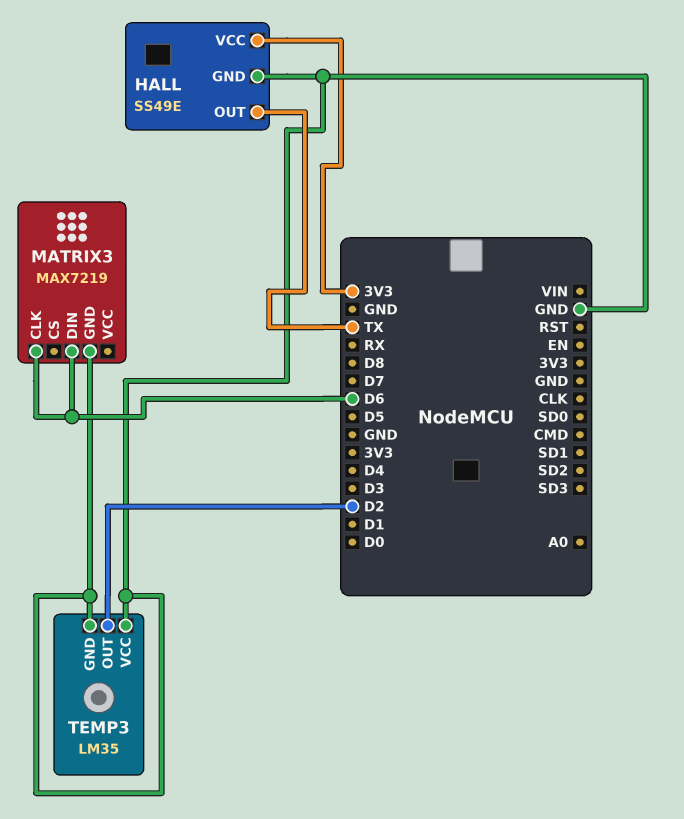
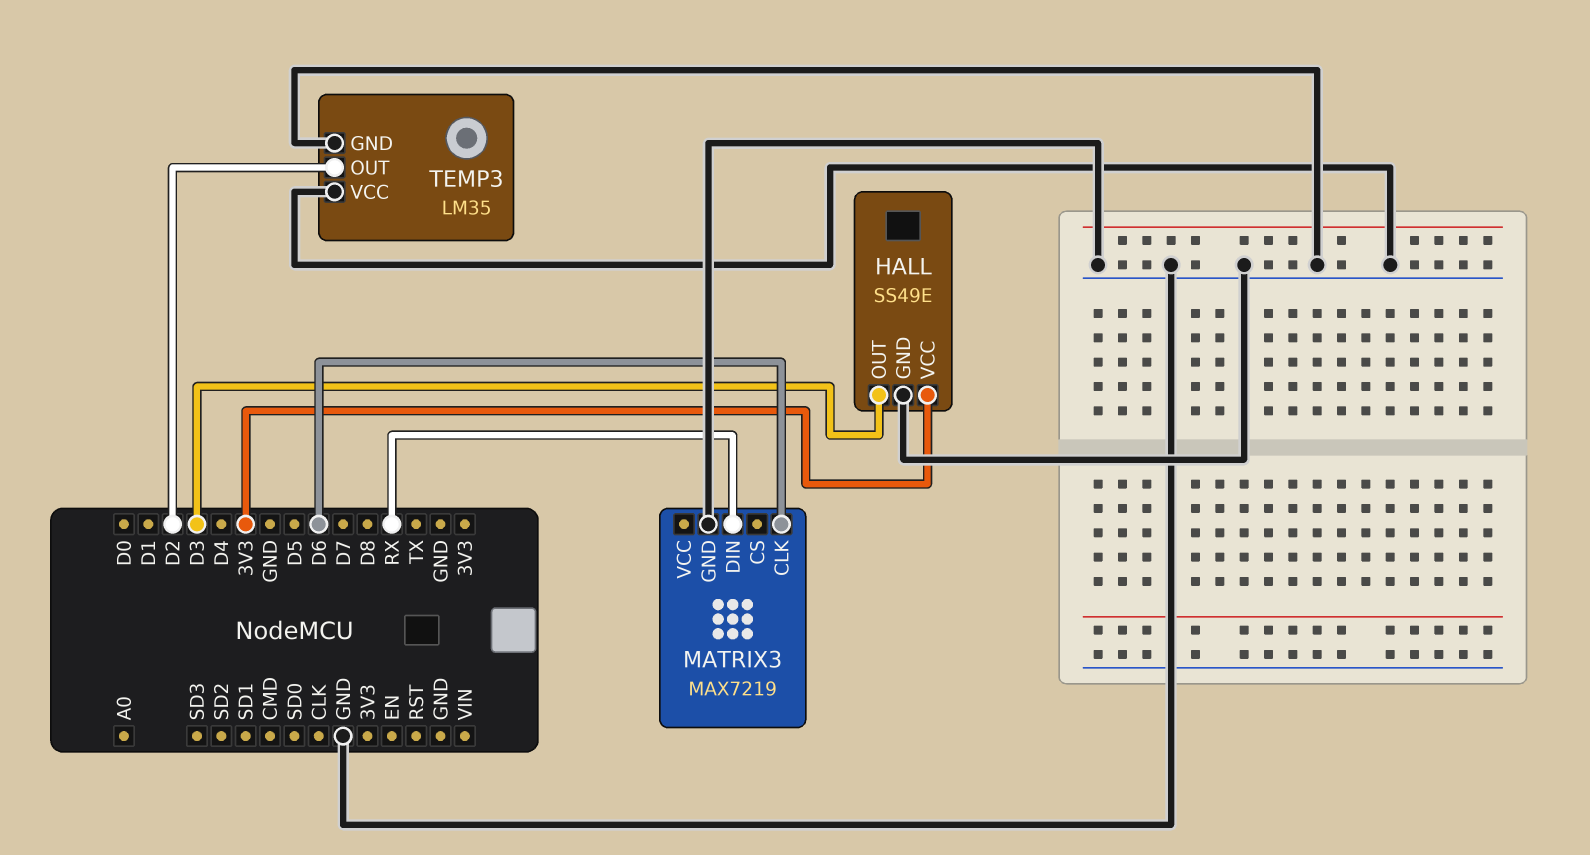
HALL pin OUT: TX -> D3
MATRIX3 pin DIN: D6 -> RX

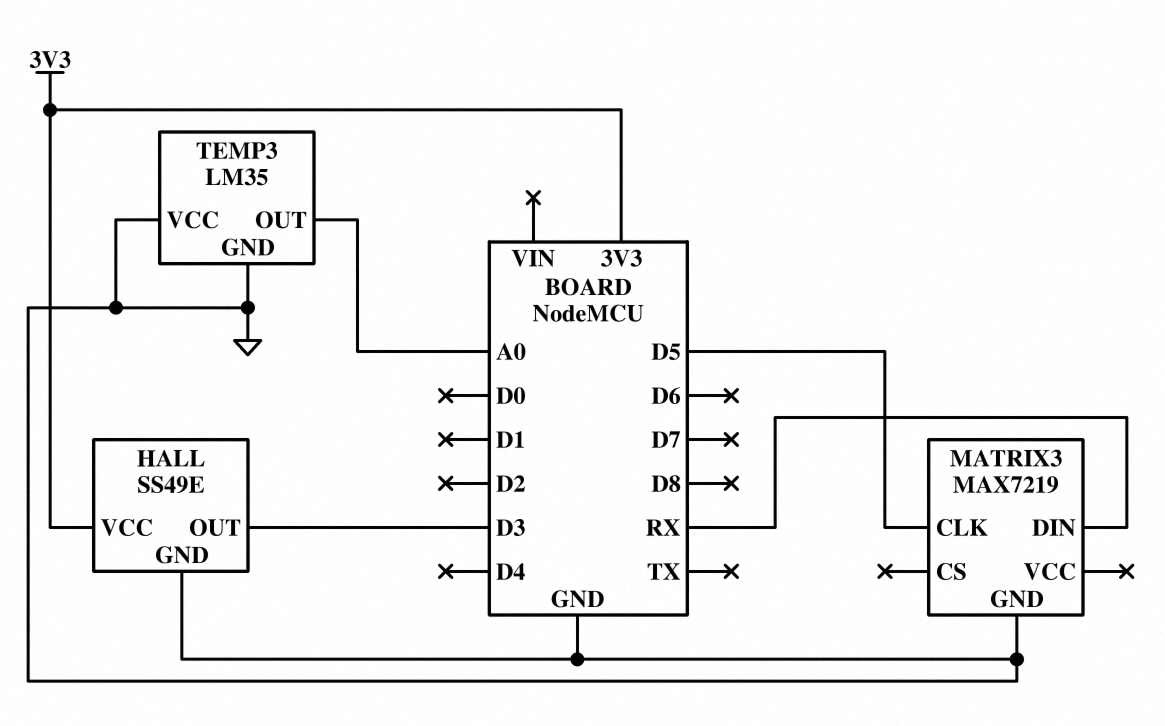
MATRIX3 pin CLK: D6 -> D5
TEMP3 pin OUT: D2 -> A0

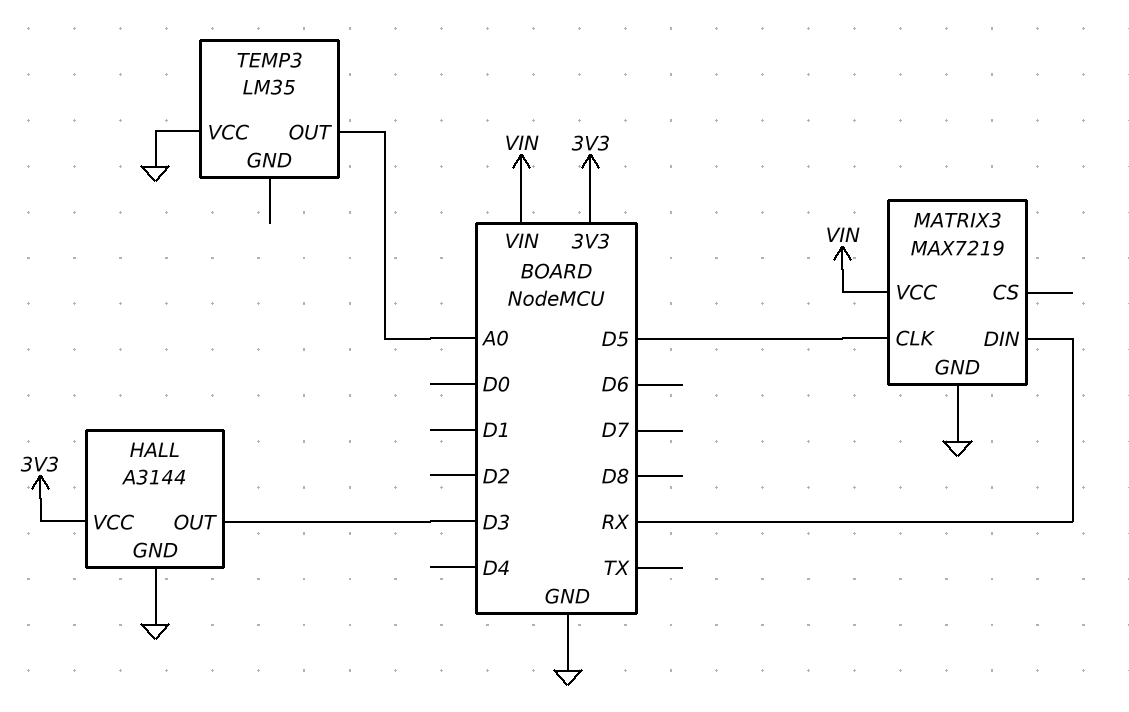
HALL: SS49E -> A3144
MATRIX3 pin VCC: none -> VIN
TEMP3 pin GND: GND -> none

